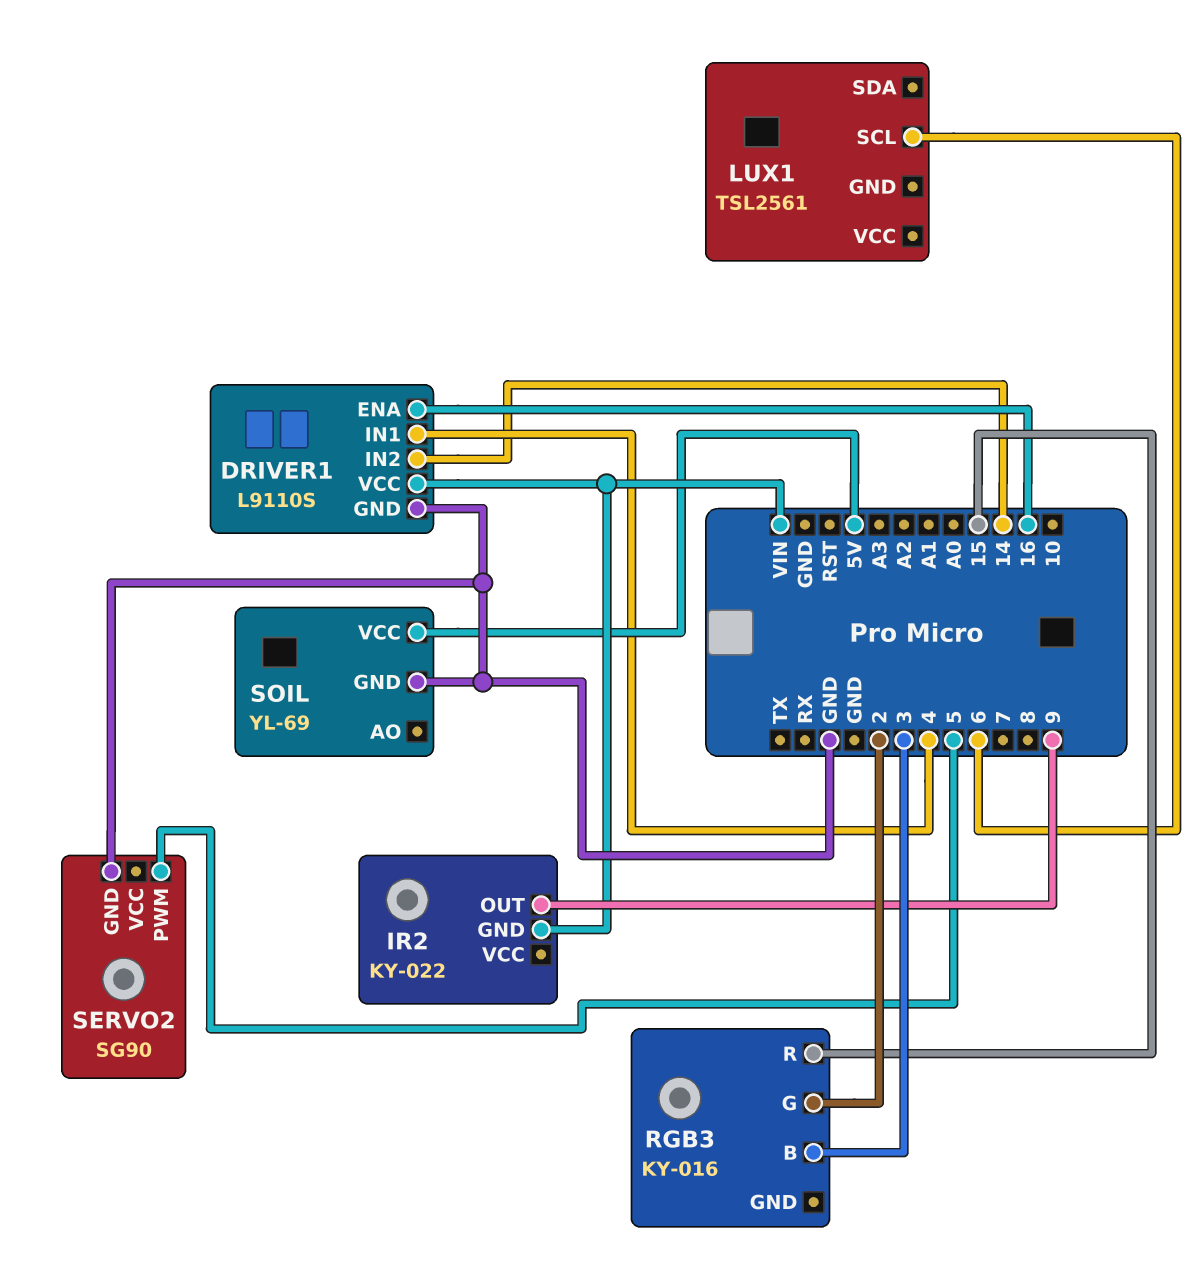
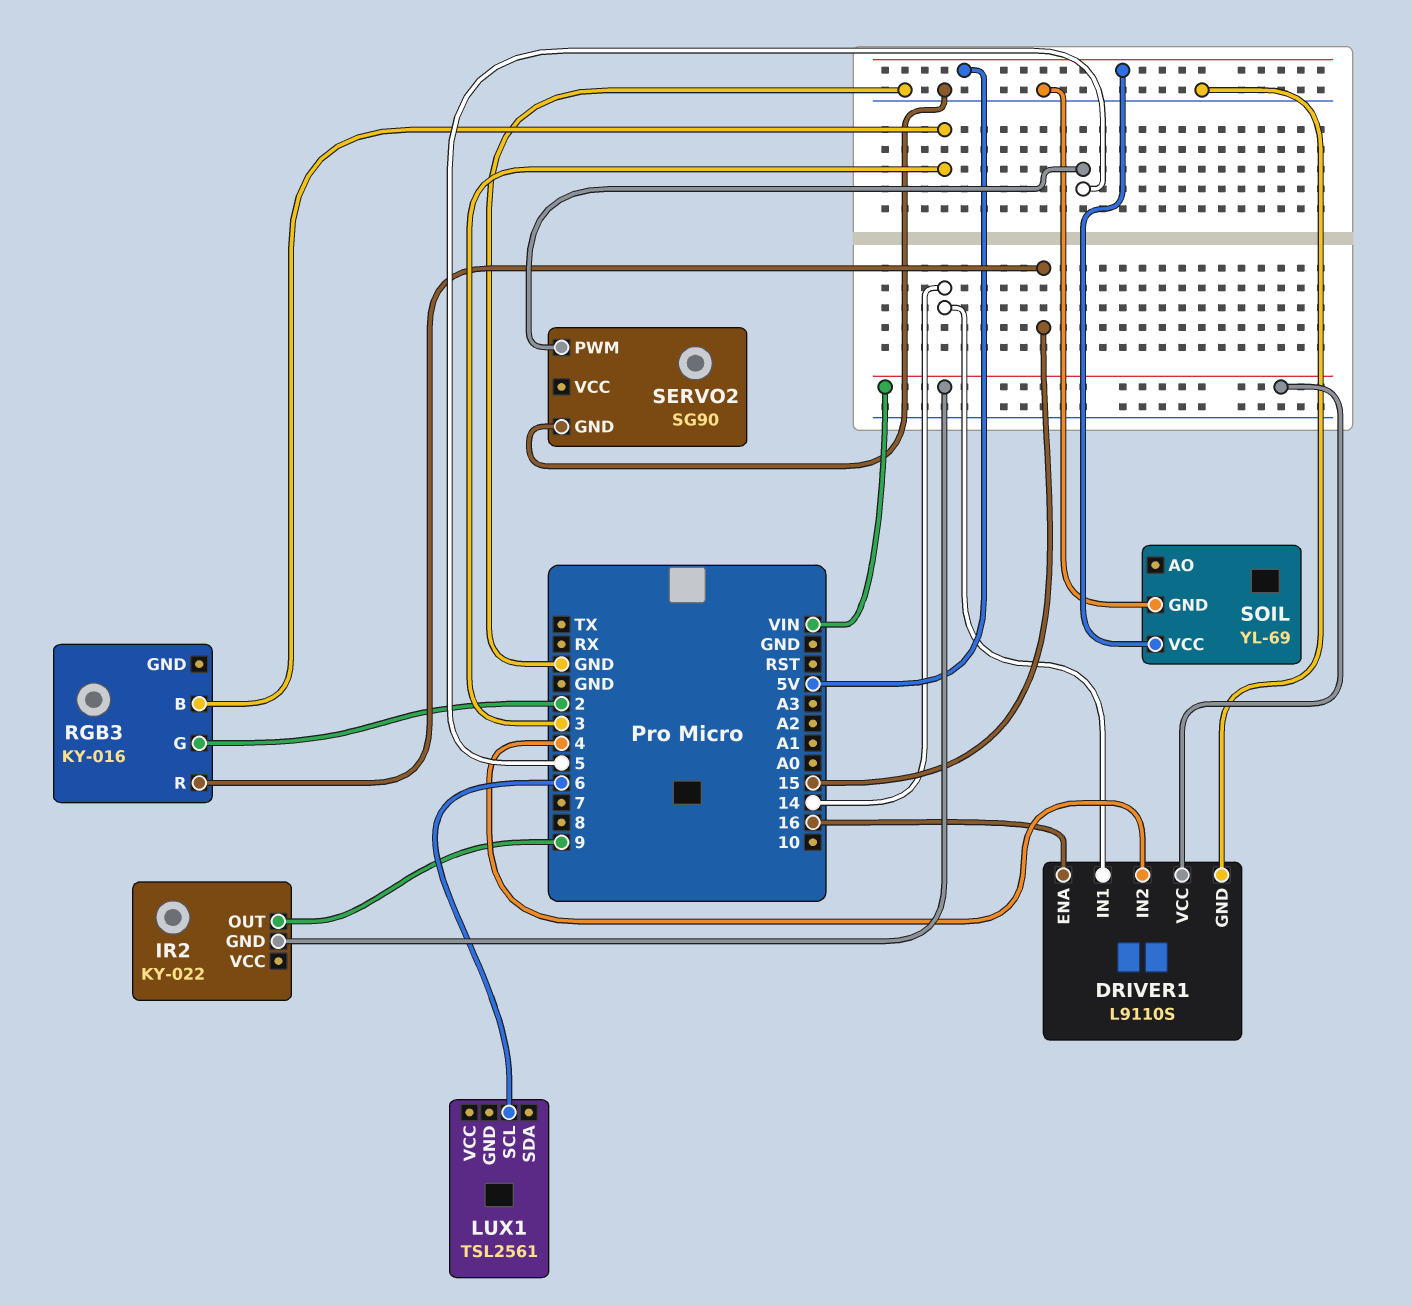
DRIVER1 pin IN1: 4 -> 14
DRIVER1 pin IN2: 14 -> 4

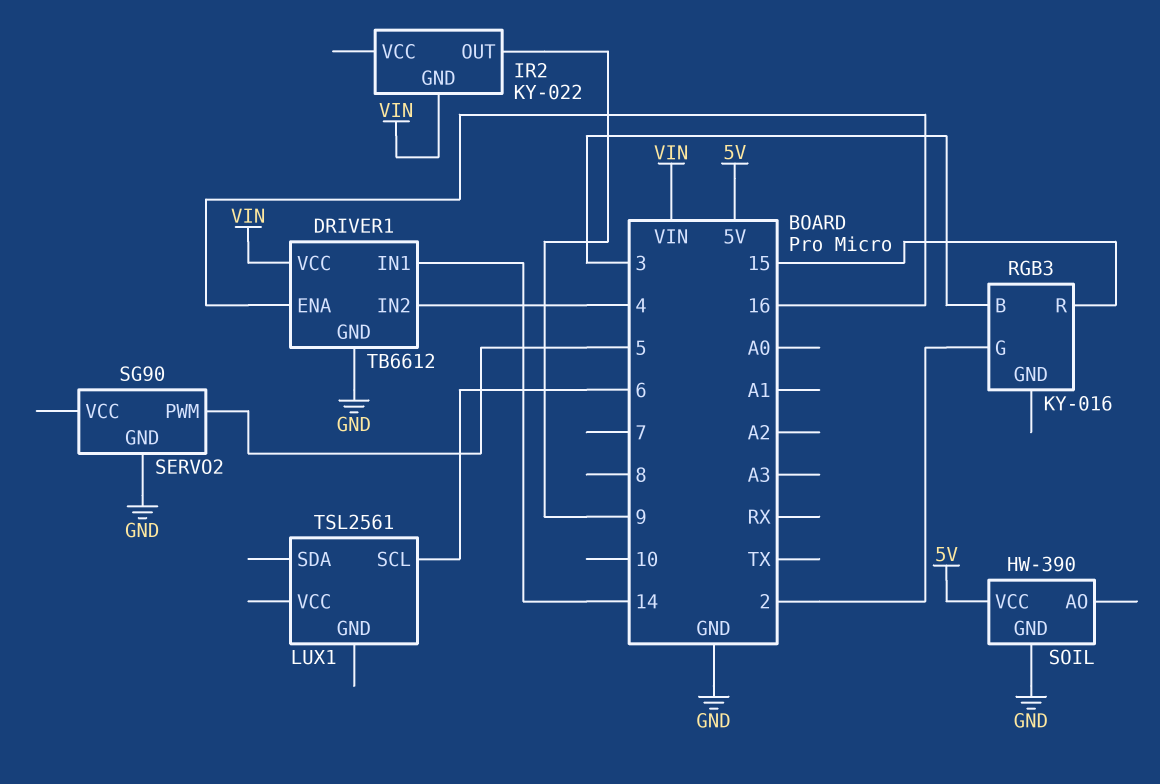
DRIVER1: L9110S -> TB6612
SOIL: YL-69 -> HW-390

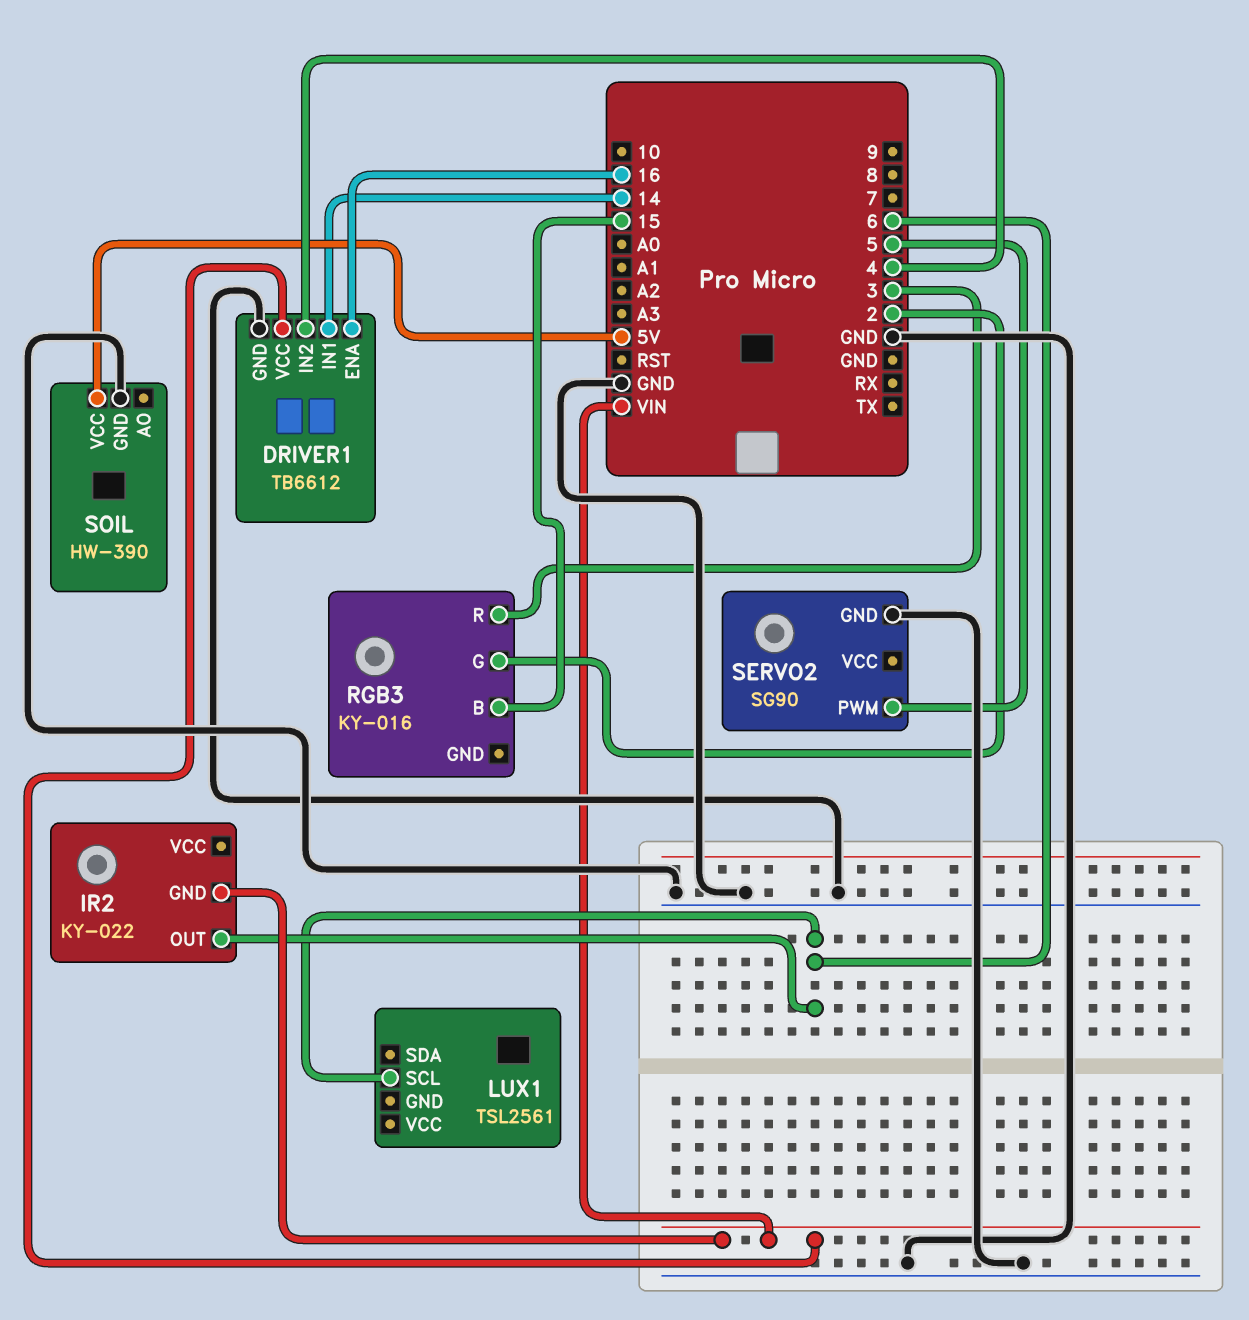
IR2 pin OUT: 9 -> 6
RGB3 pin B: 3 -> 15
RGB3 pin R: 15 -> 3

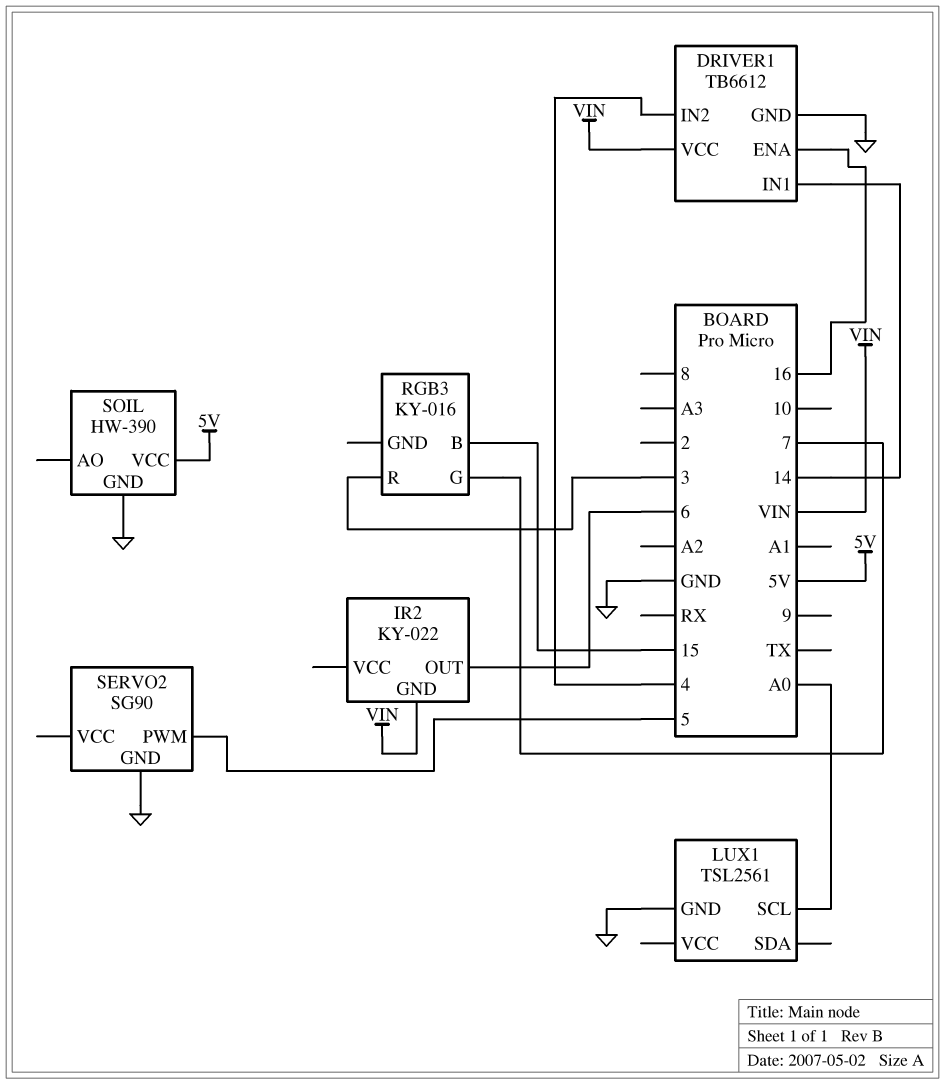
LUX1 pin GND: none -> GND
LUX1 pin SCL: 6 -> A0
RGB3 pin G: 2 -> 7

